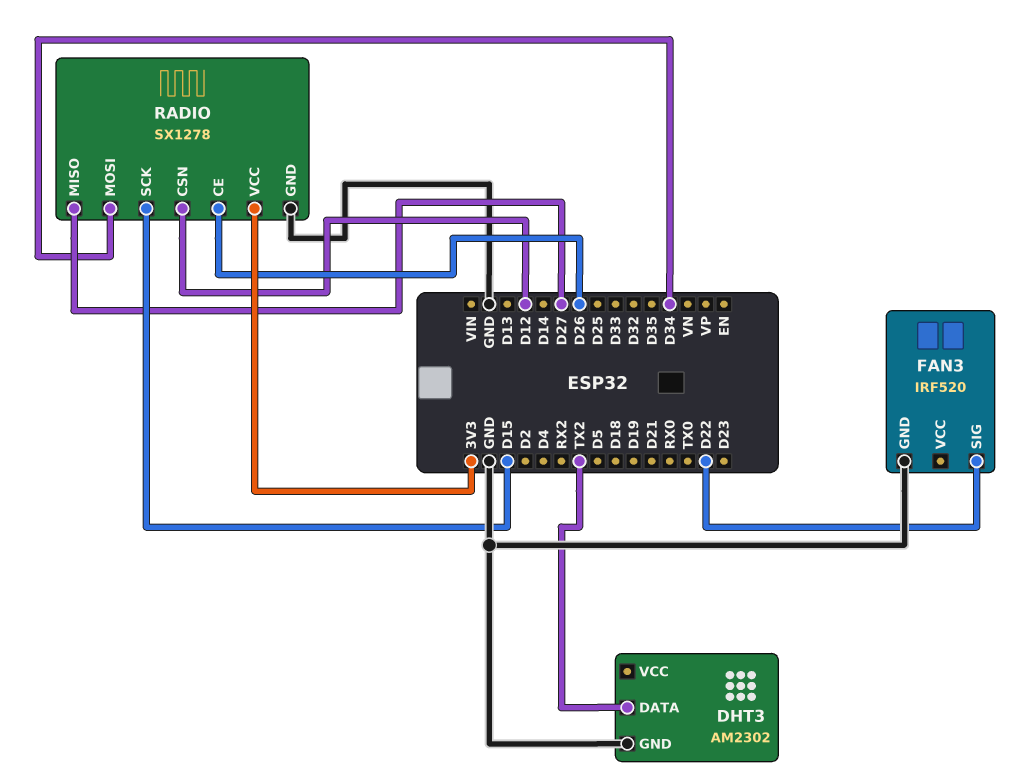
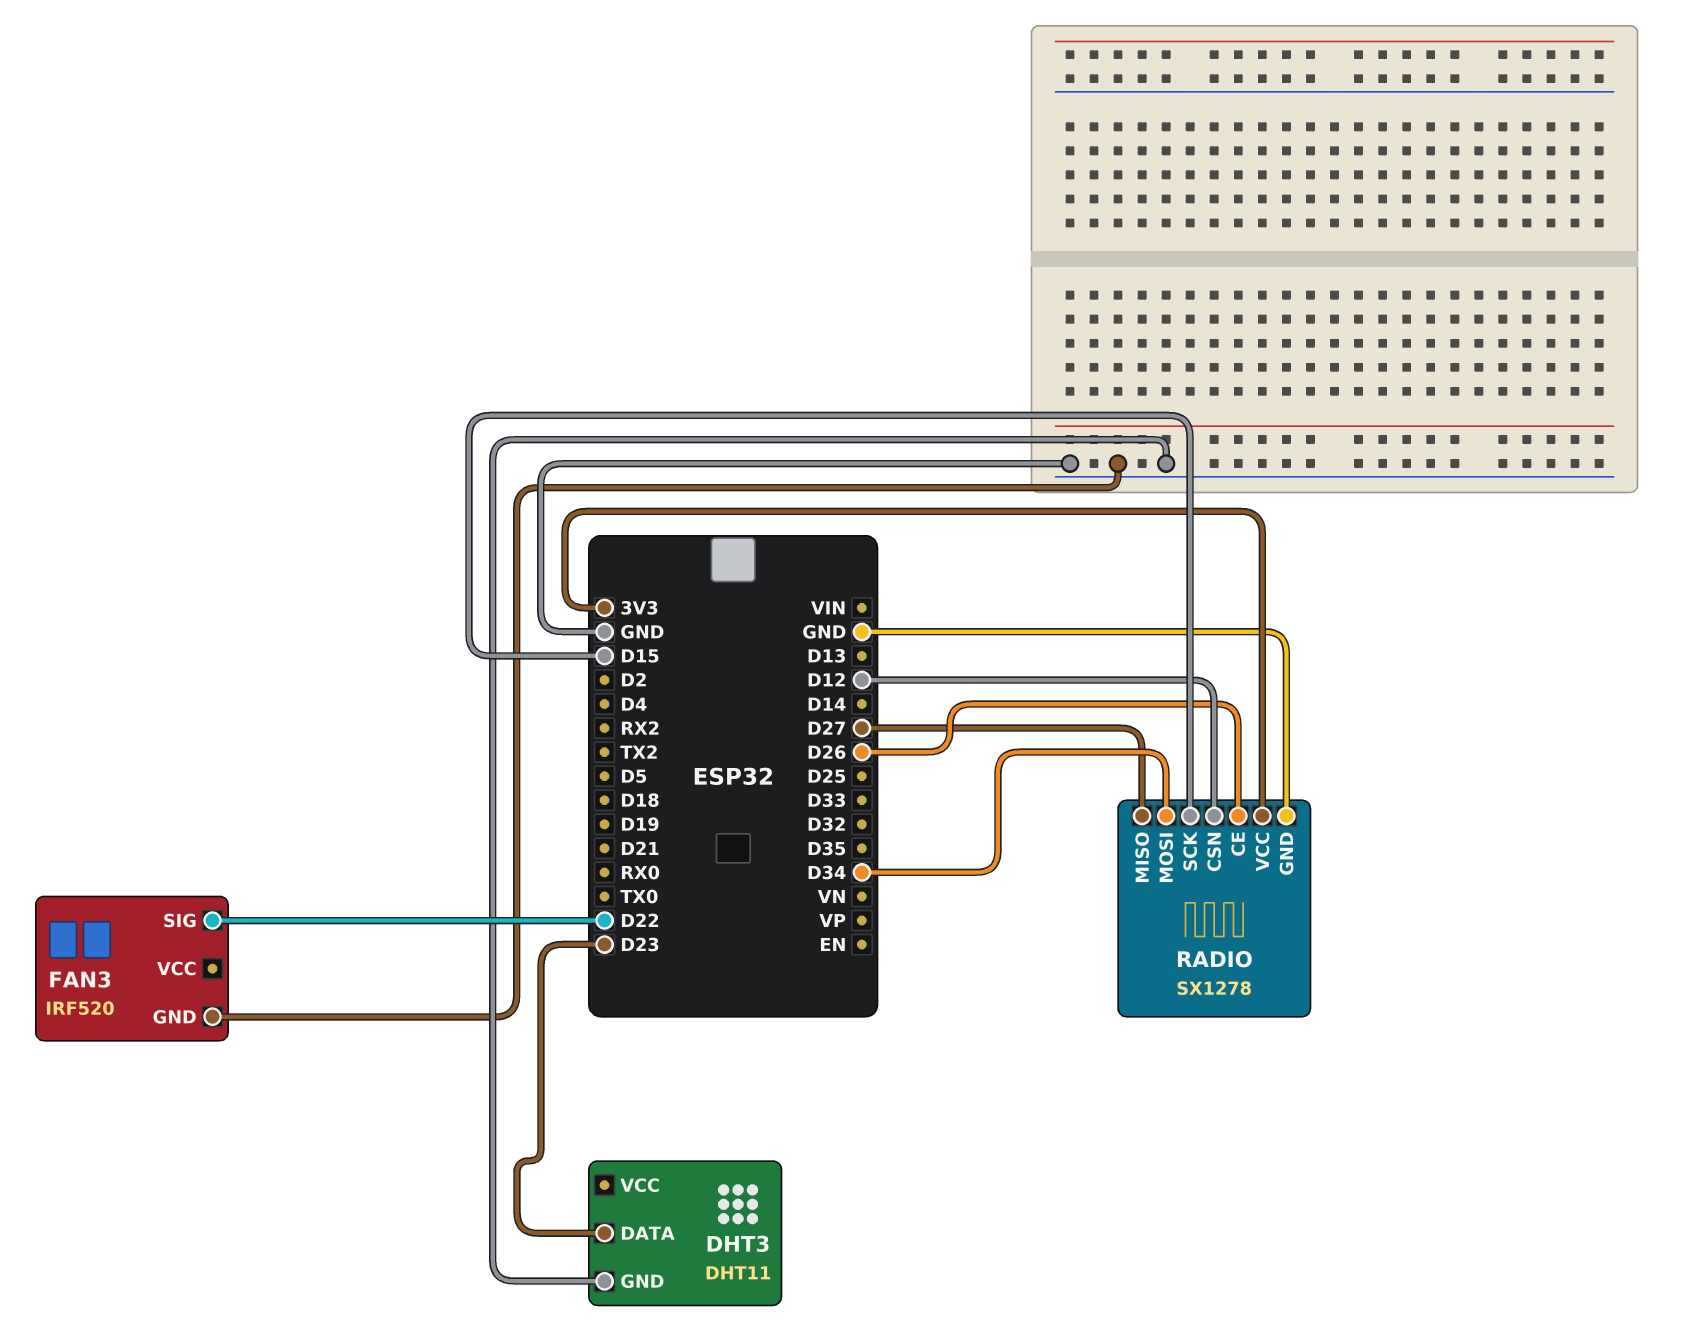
DHT3: AM2302 -> DHT11
DHT3 pin DATA: TX2 -> D23

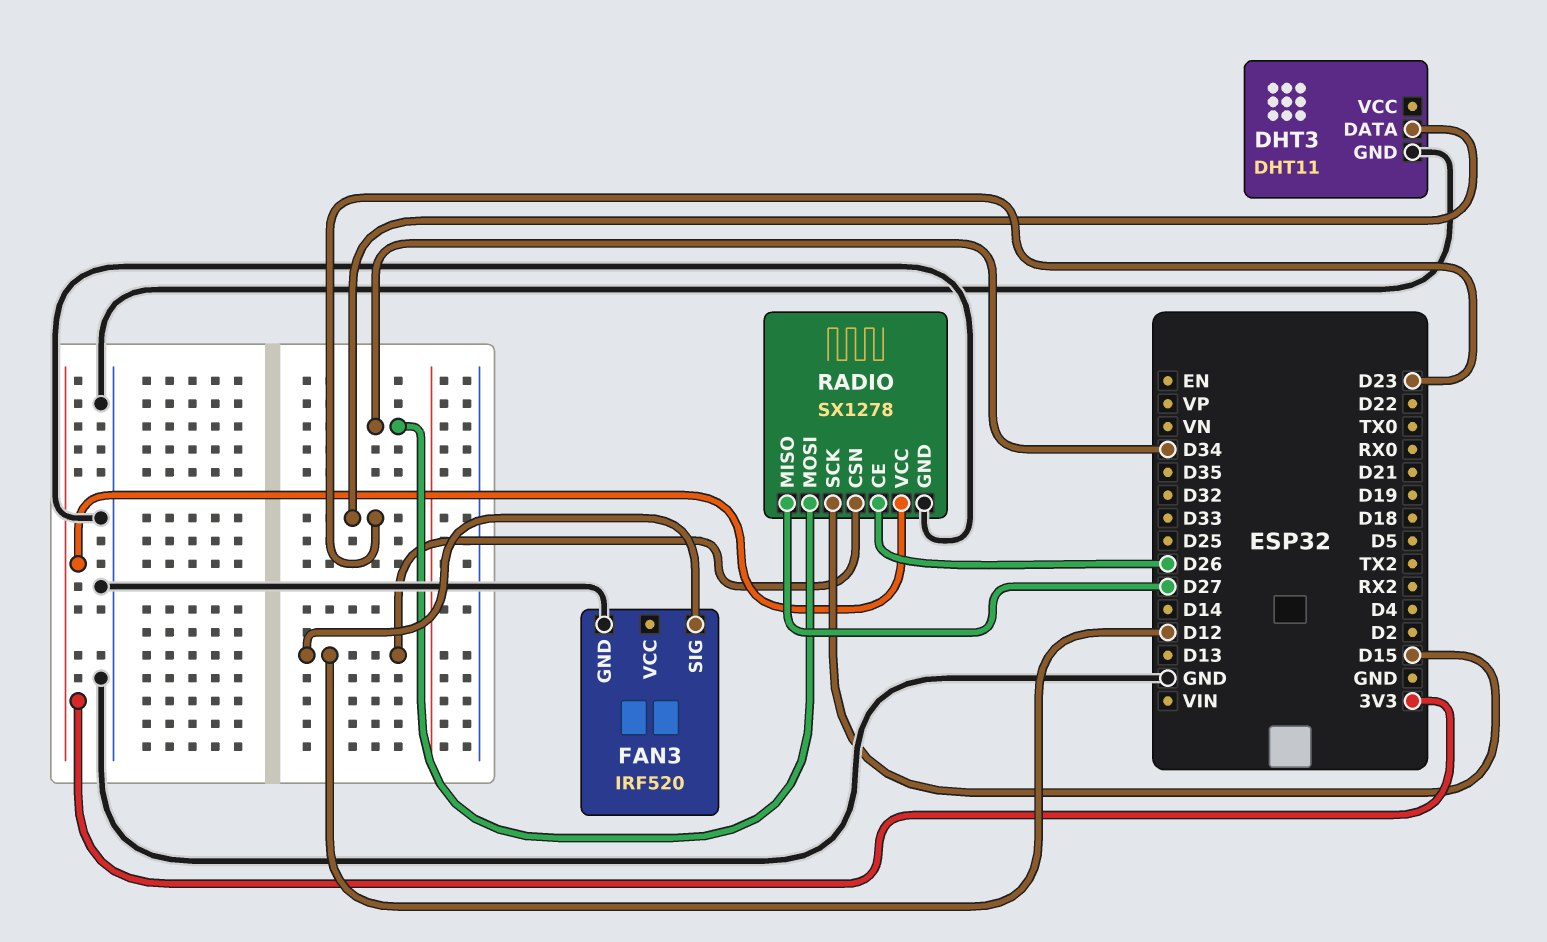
FAN3 pin SIG: D22 -> D12

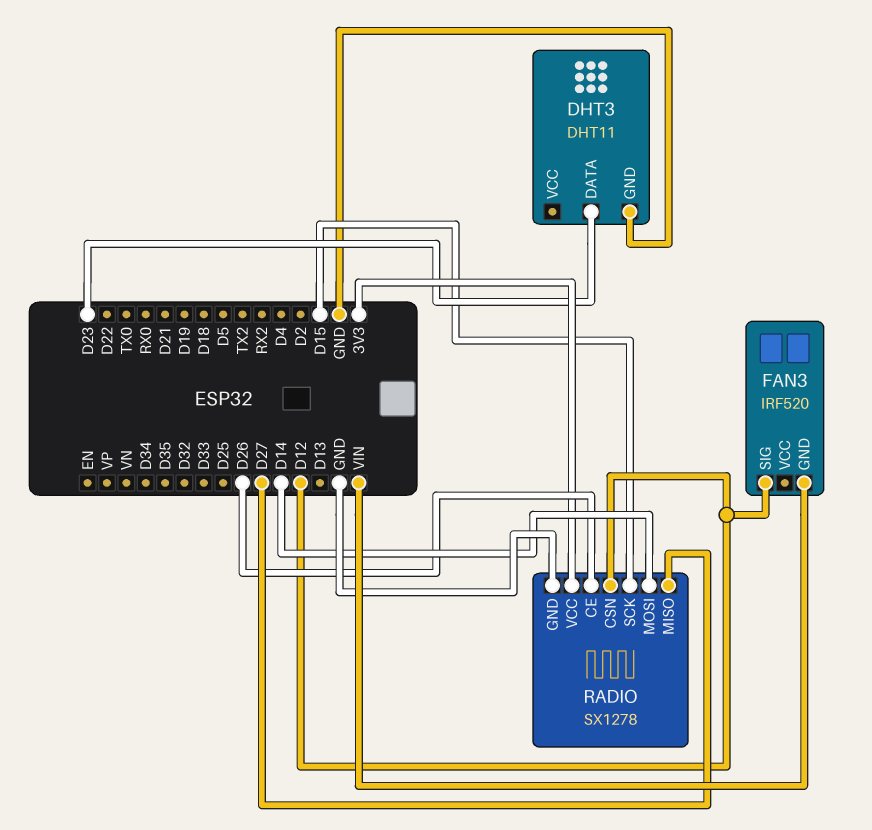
FAN3 pin GND: GND -> VIN
RADIO pin MOSI: D34 -> D14

